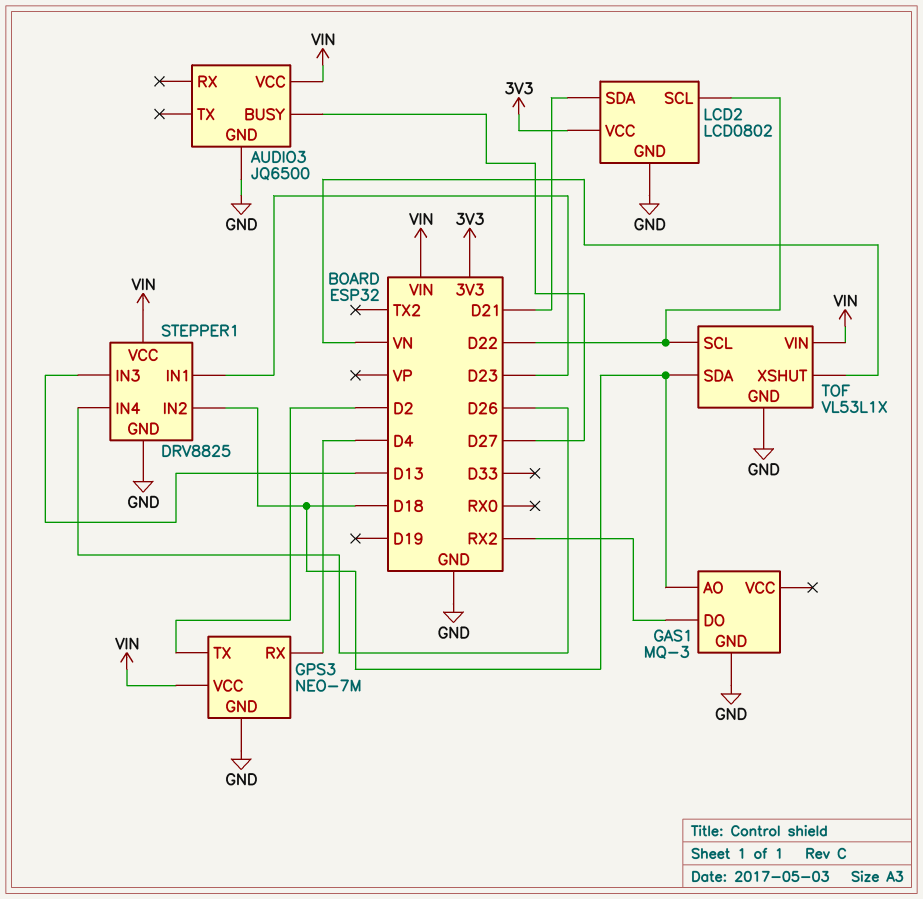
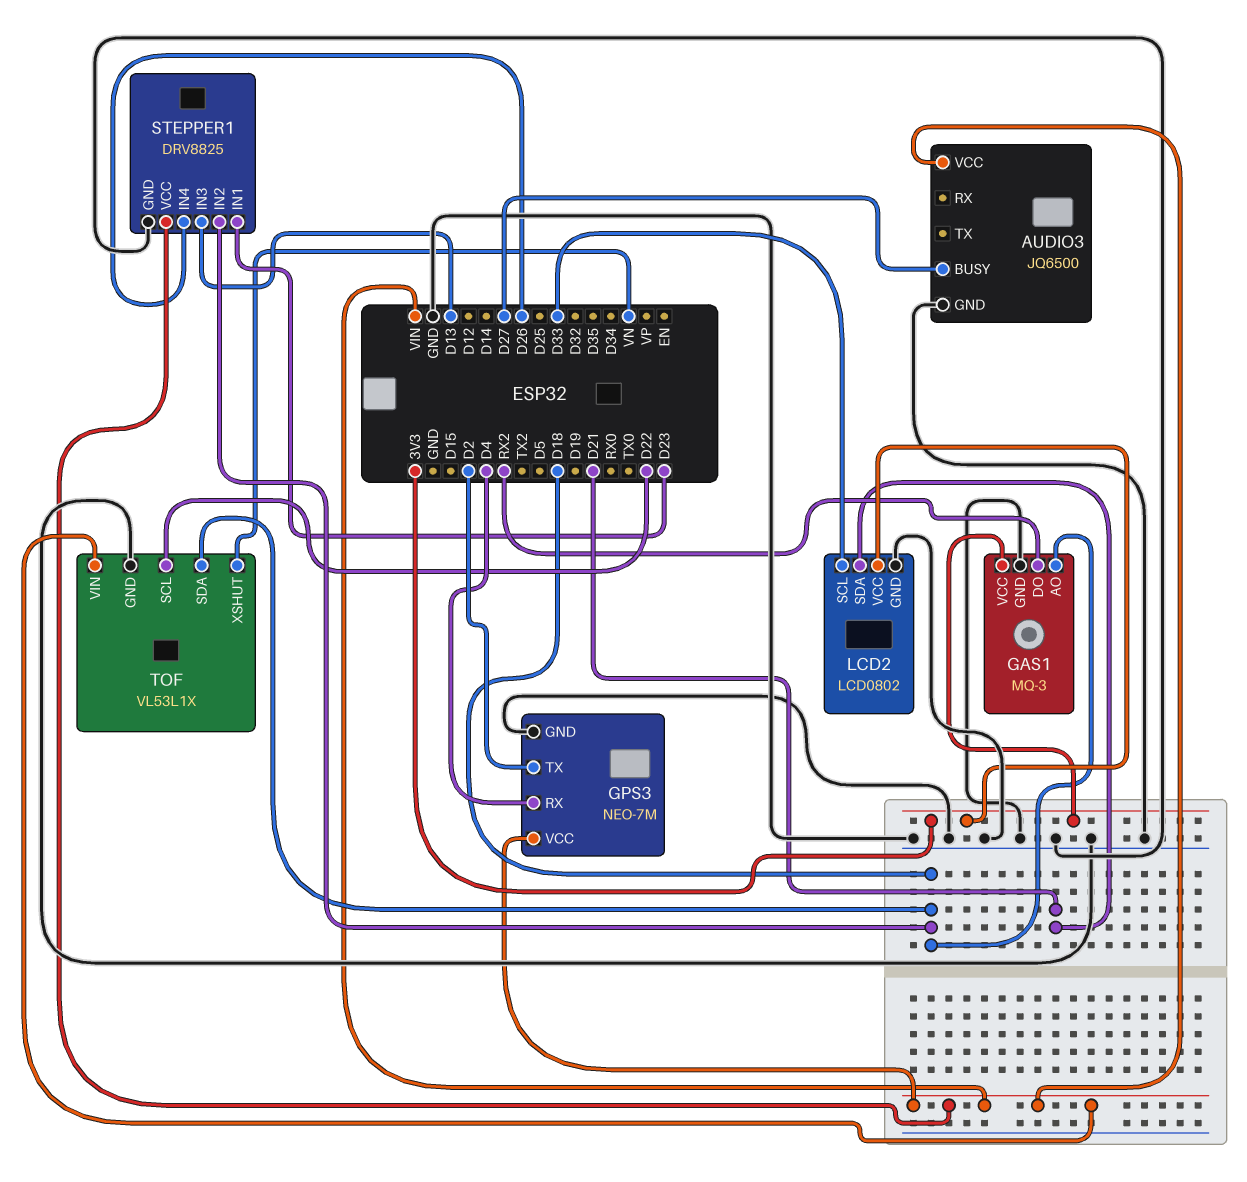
GAS1 pin VCC: none -> 3V3
LCD2 pin SCL: D22 -> D33

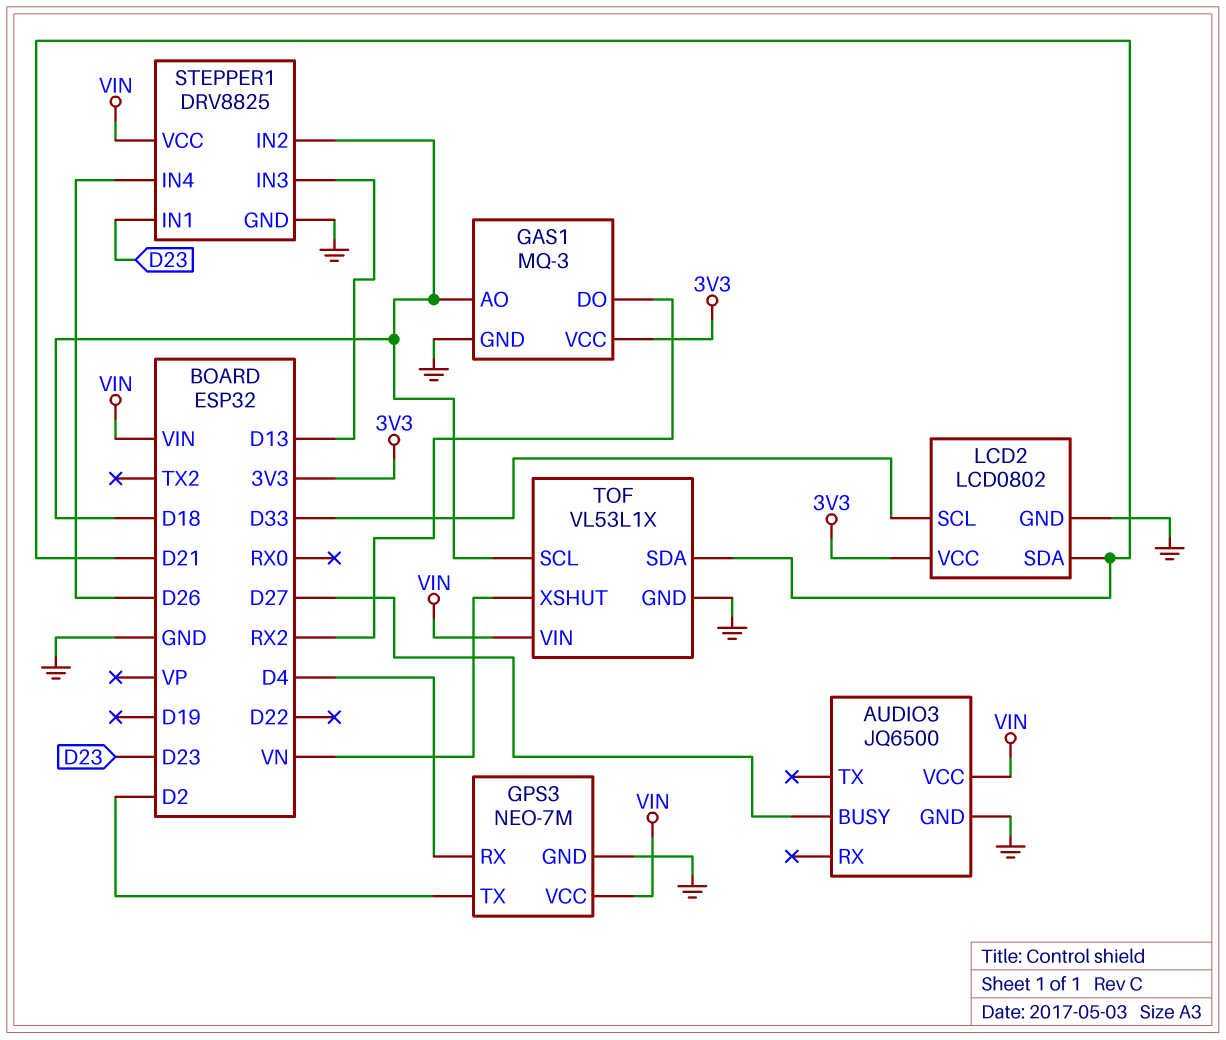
TOF pin SCL: D22 -> D18
TOF pin SDA: D18 -> D21

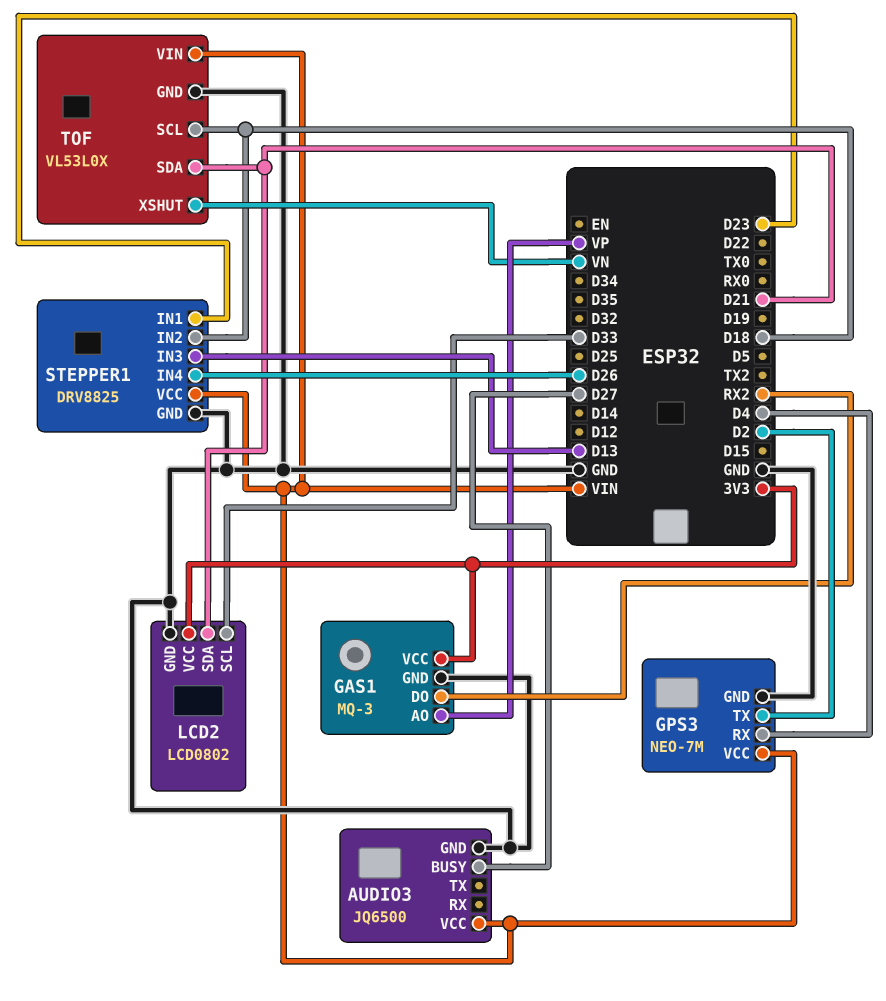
GAS1 pin AO: D18 -> VP
TOF: VL53L1X -> VL53L0X

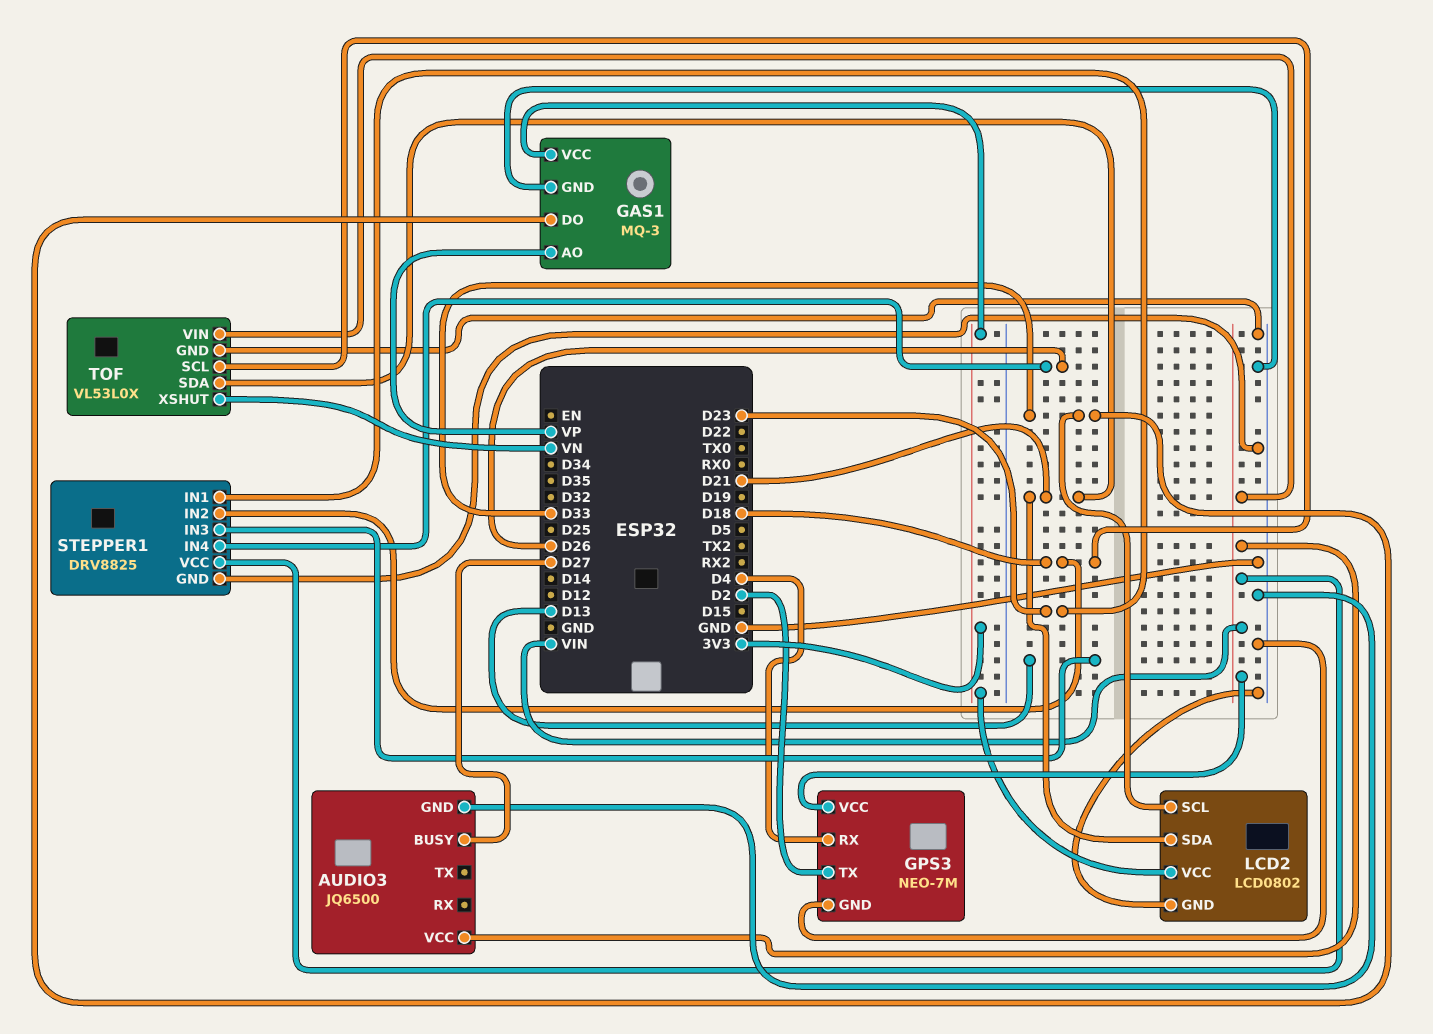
GAS1 pin DO: RX2 -> D33

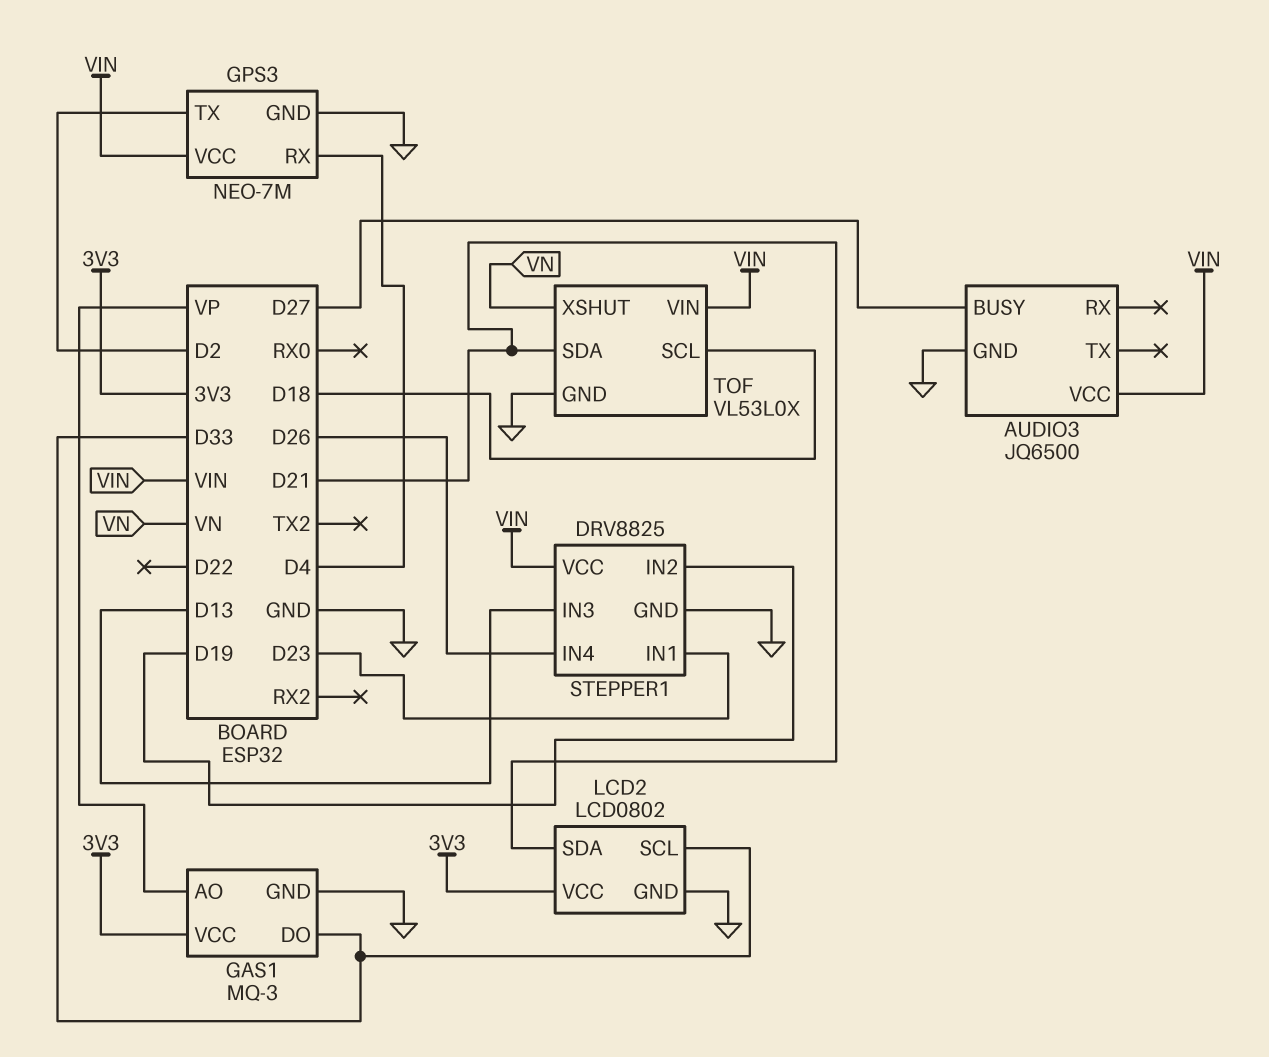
STEPPER1 pin IN2: D18 -> D19

